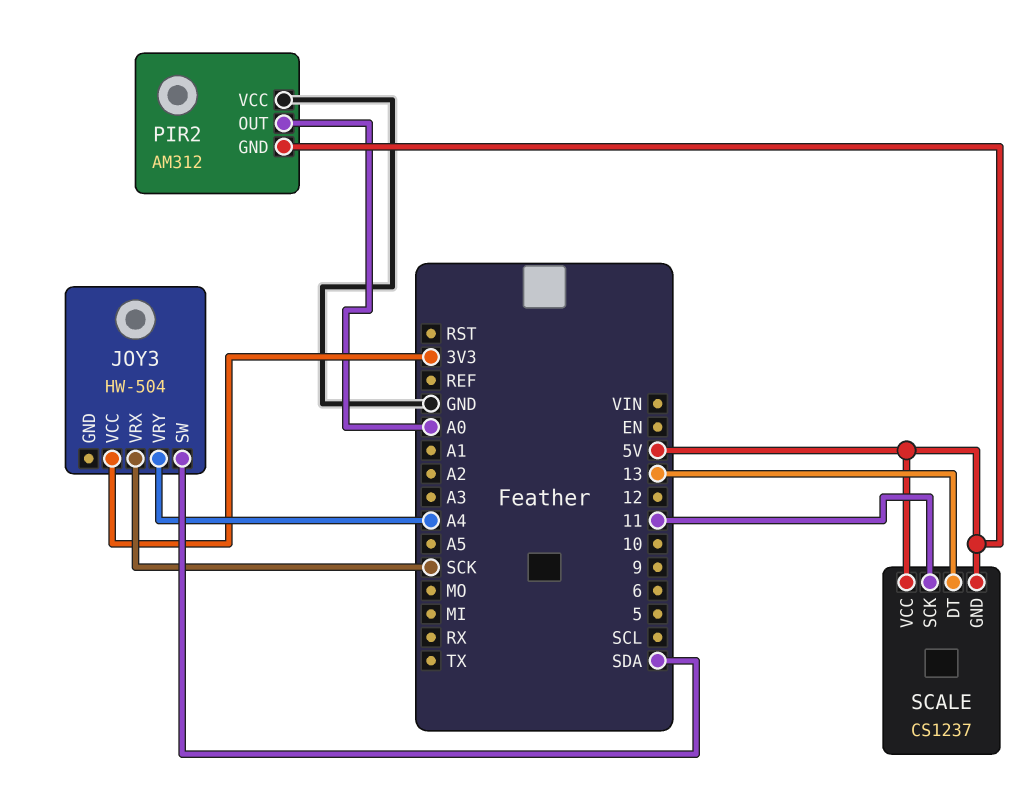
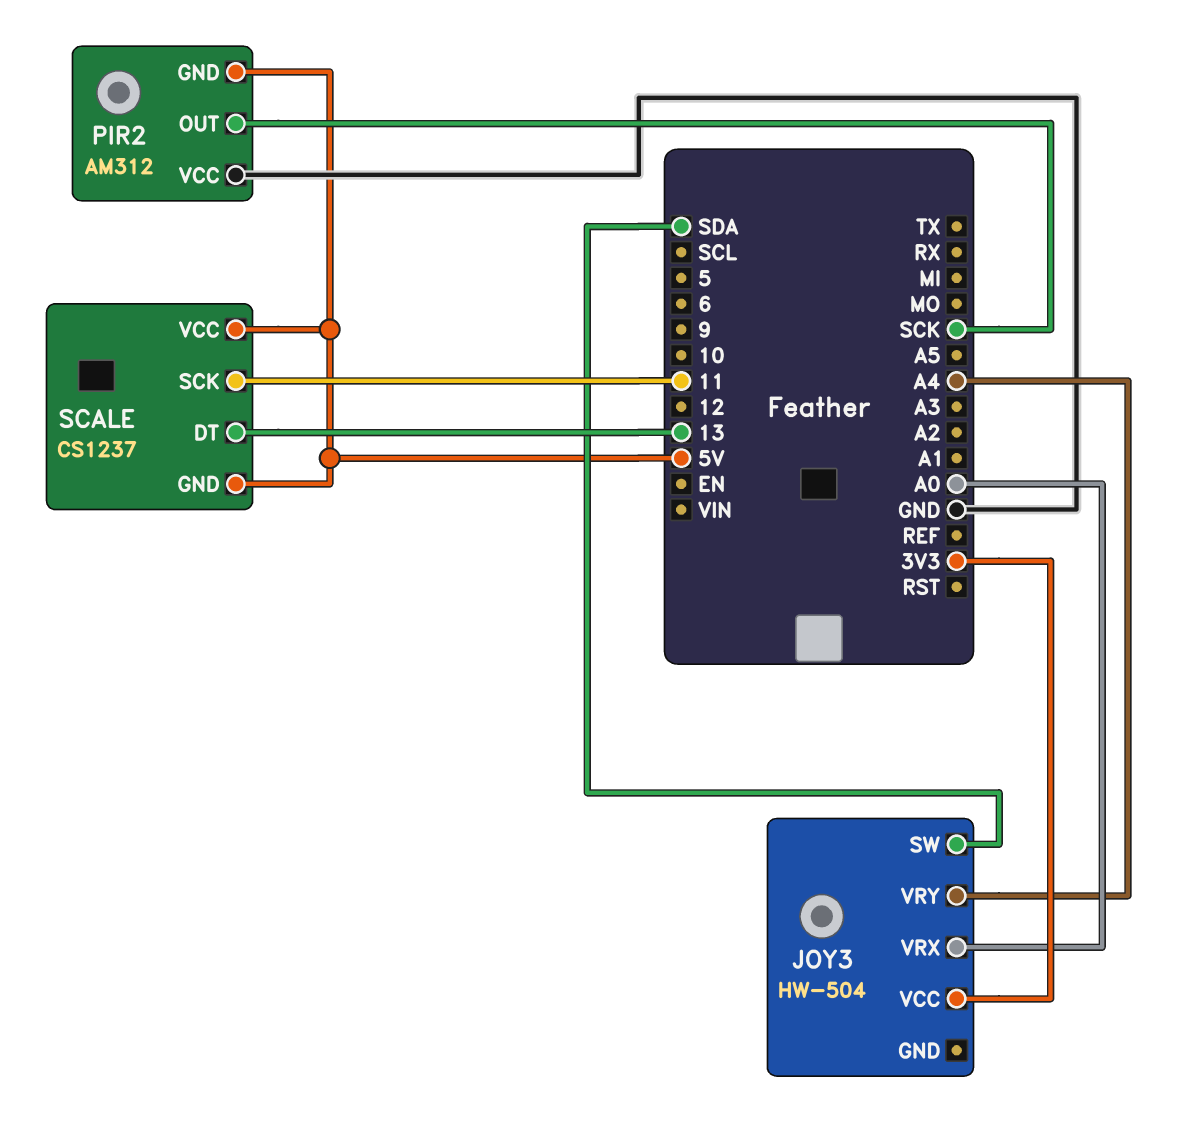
JOY3 pin VRX: SCK -> A0
PIR2 pin OUT: A0 -> SCK

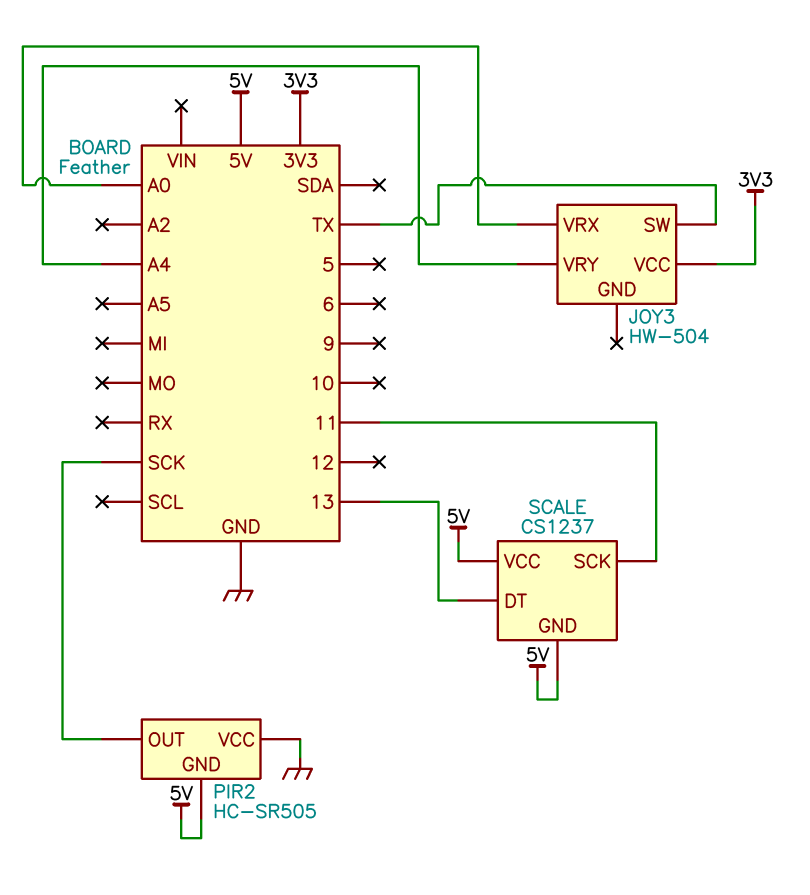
JOY3 pin SW: SDA -> TX
PIR2: AM312 -> HC-SR505

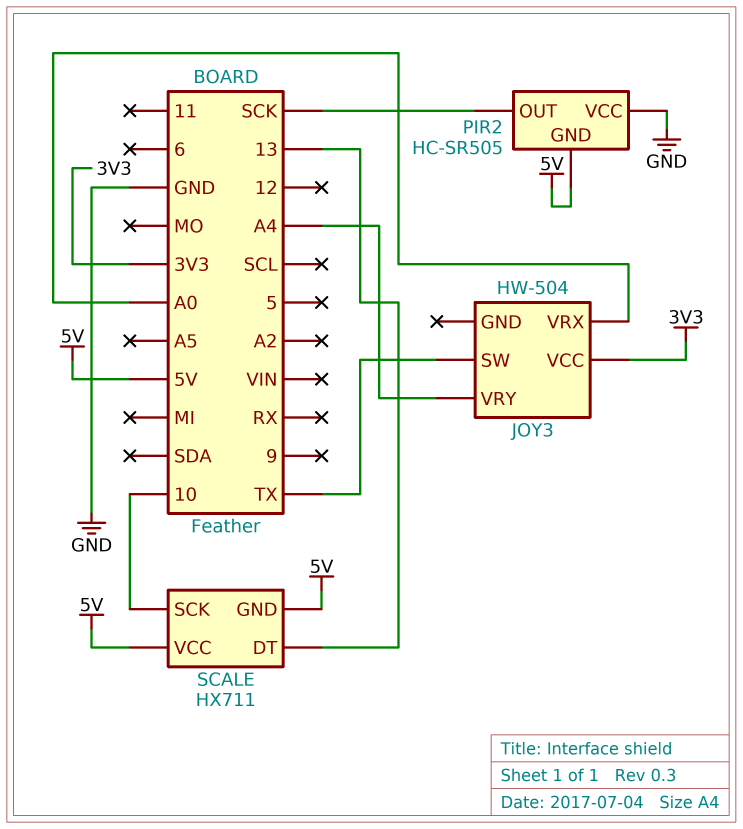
SCALE: CS1237 -> HX711
SCALE pin SCK: 11 -> 10

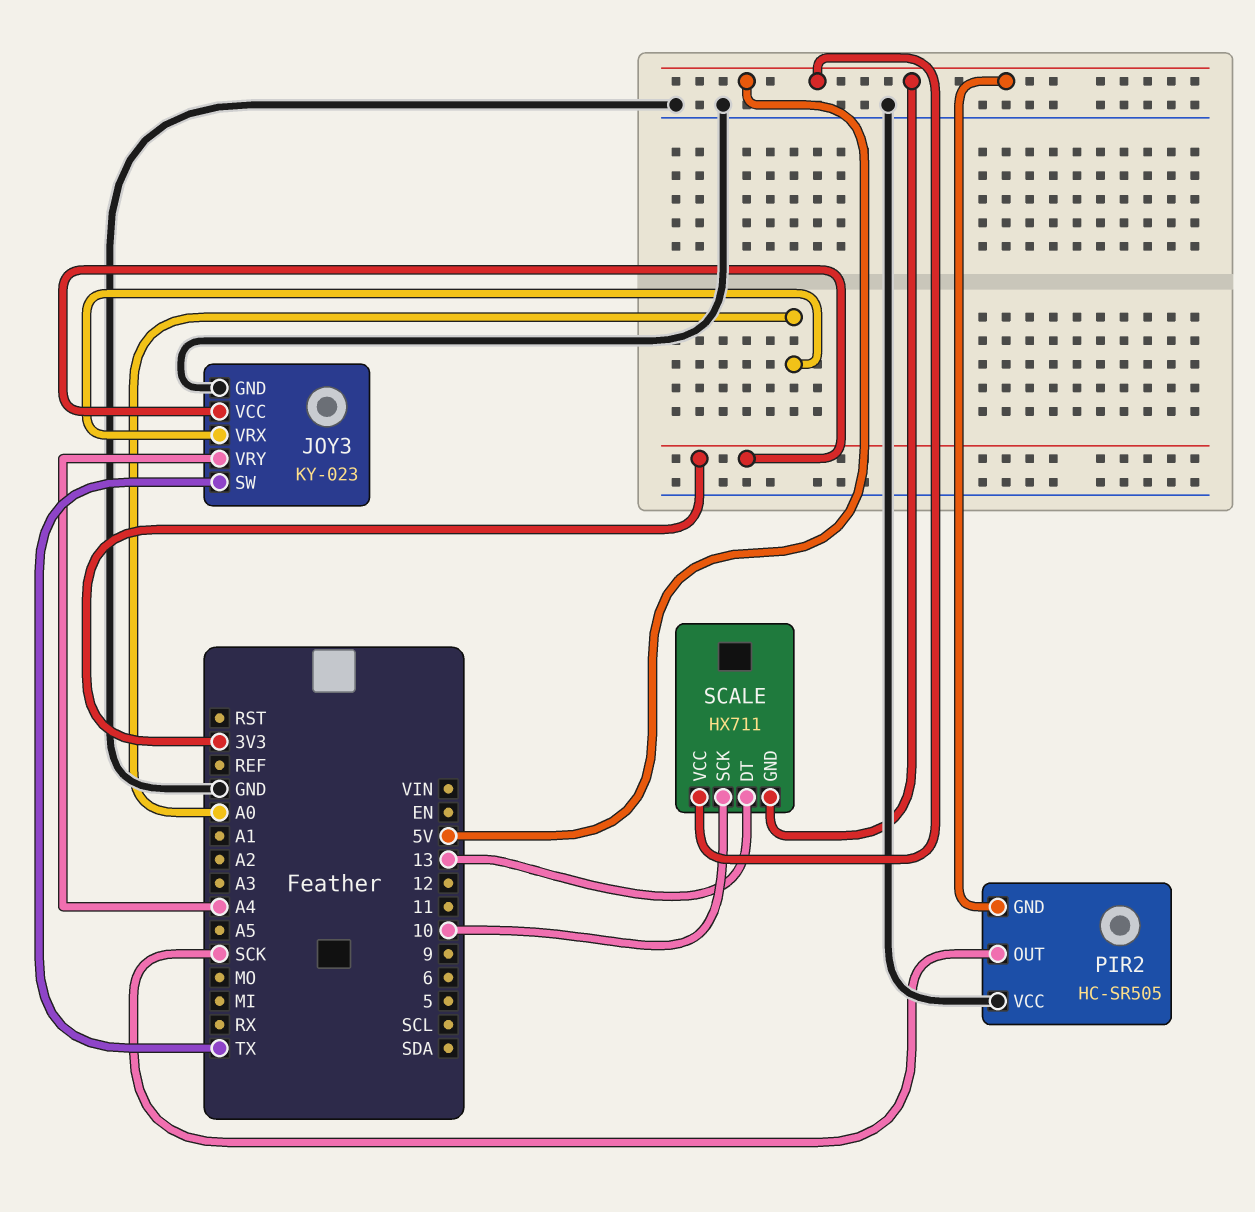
JOY3: HW-504 -> KY-023
JOY3 pin GND: none -> GND

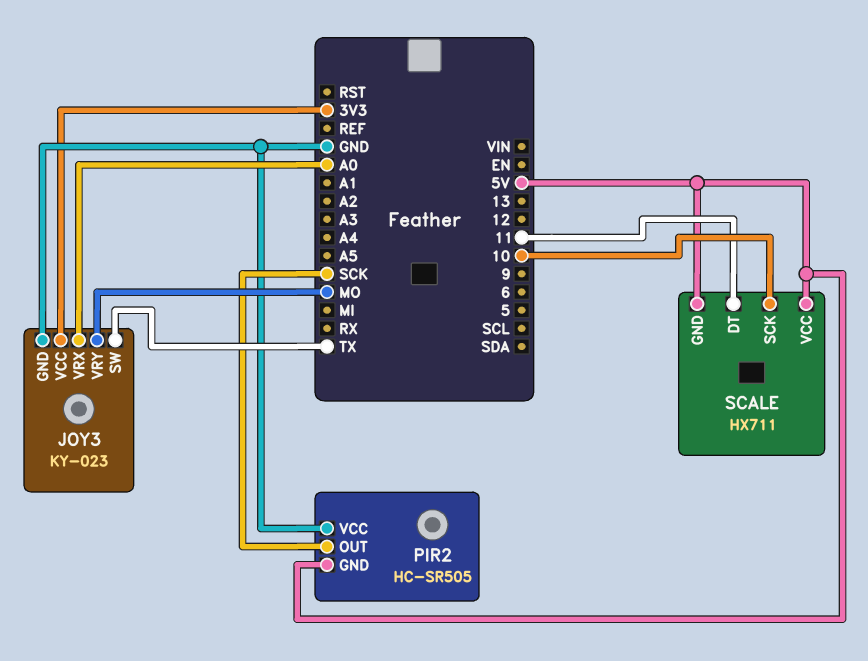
JOY3 pin VRY: A4 -> MO
SCALE pin DT: 13 -> 11

